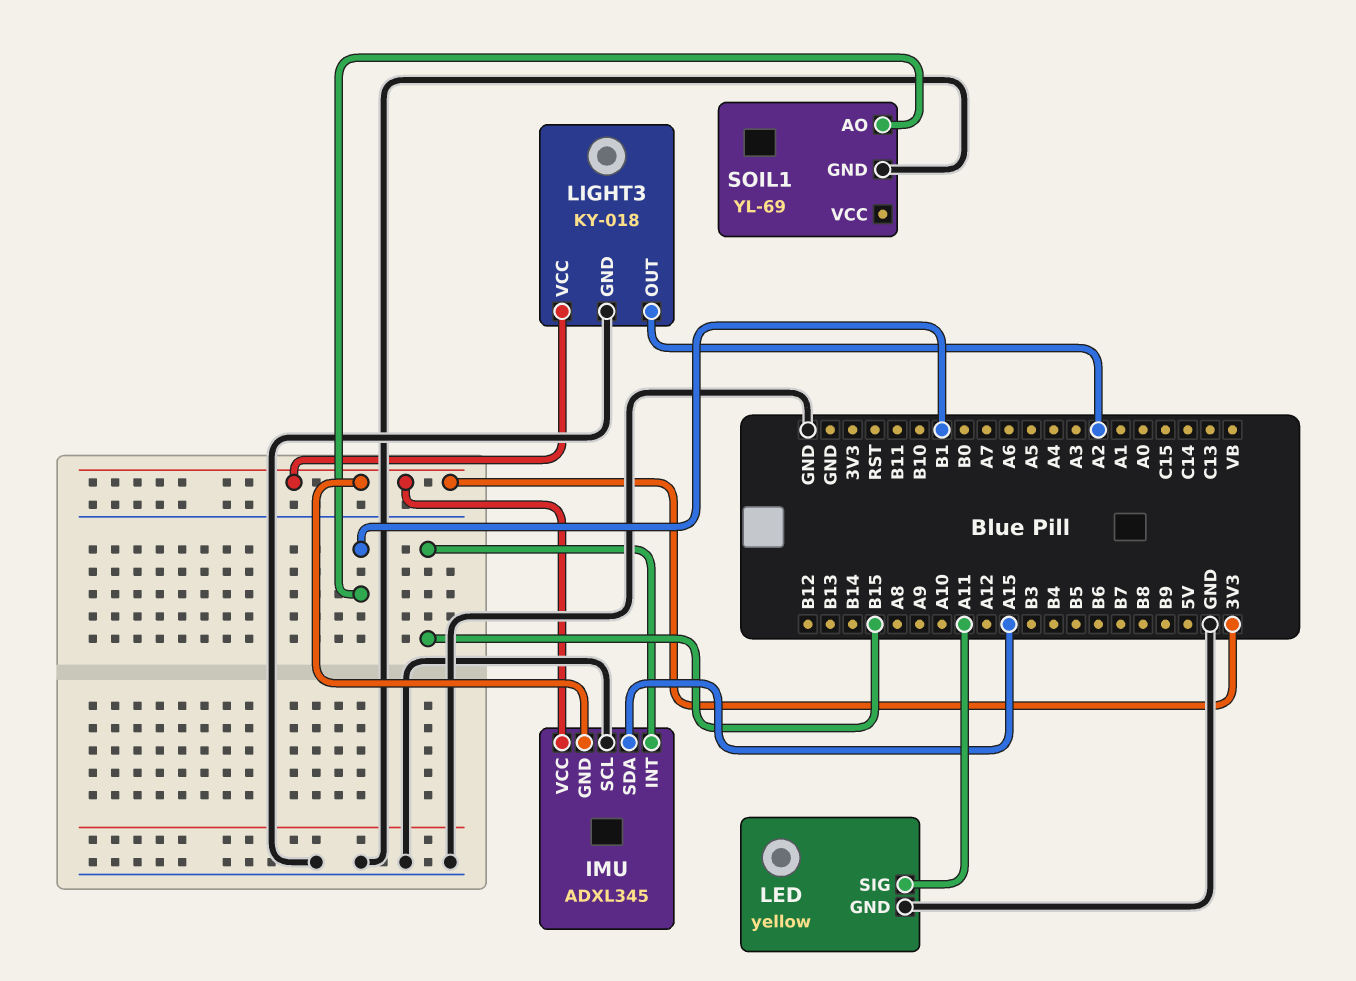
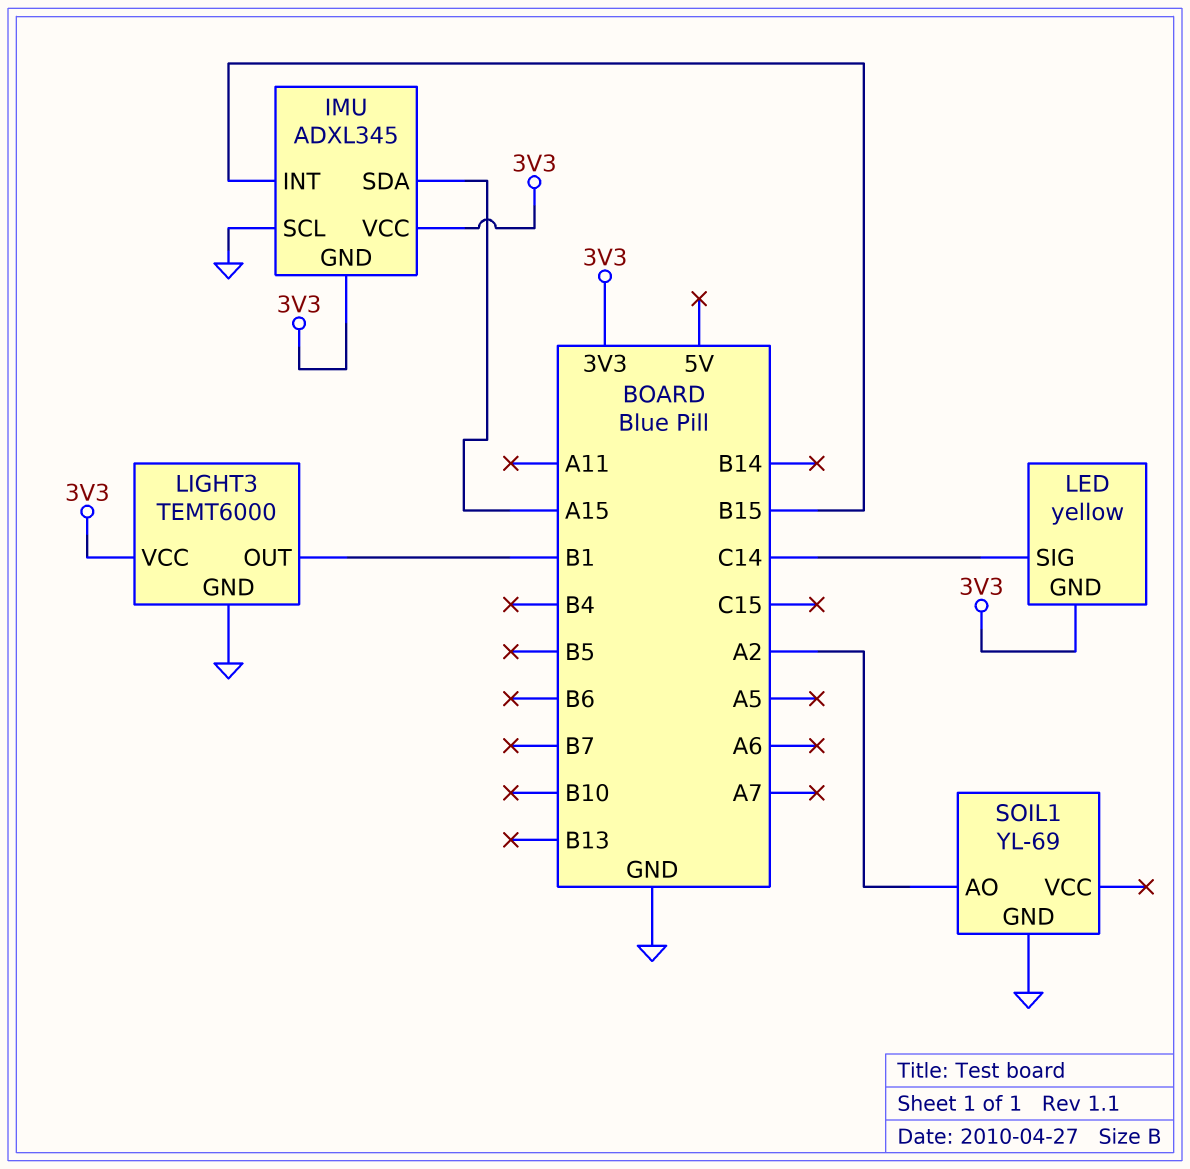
LED pin GND: GND -> 3V3
LED pin SIG: A11 -> C14
LIGHT3: KY-018 -> TEMT6000
LIGHT3 pin OUT: A2 -> B1
SOIL1 pin AO: B1 -> A2

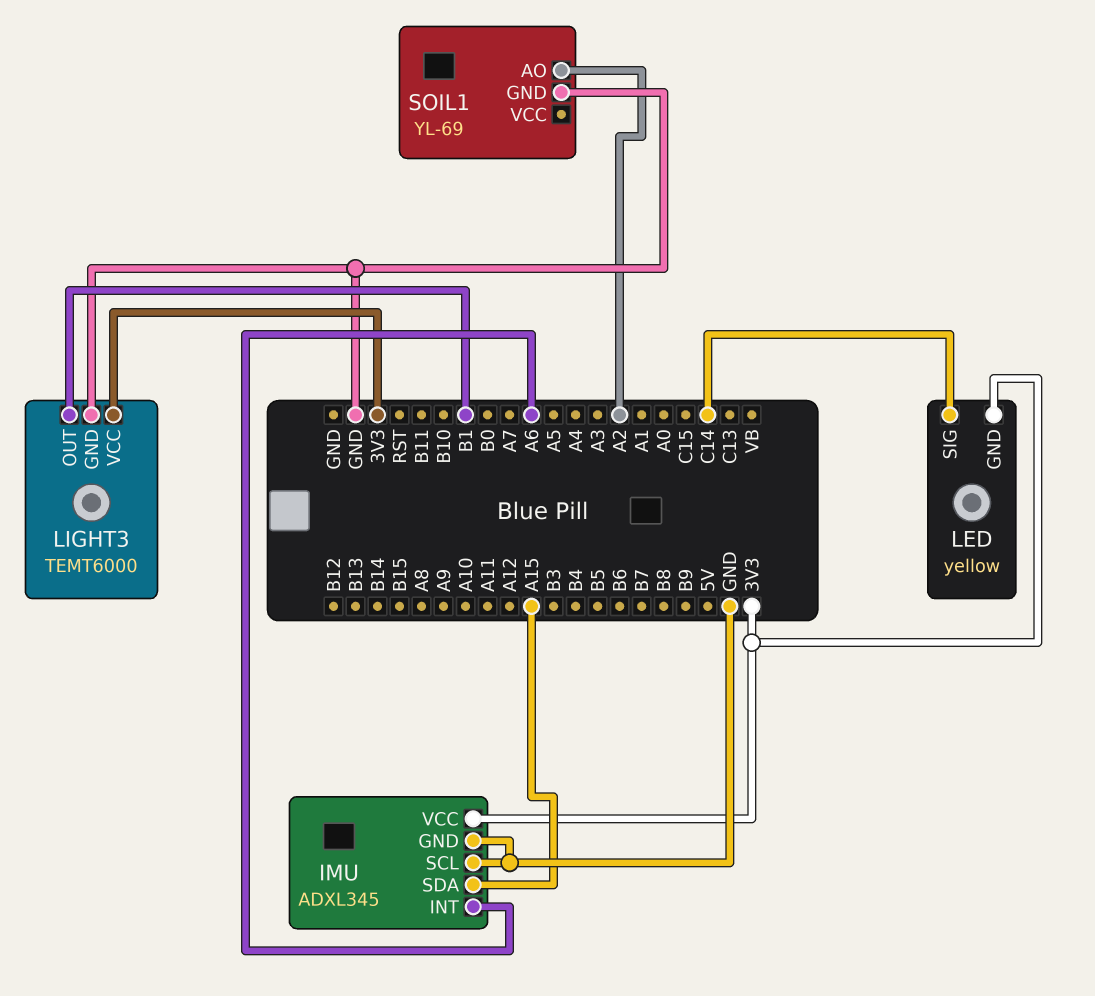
IMU pin GND: 3V3 -> GND
IMU pin INT: B15 -> A6

